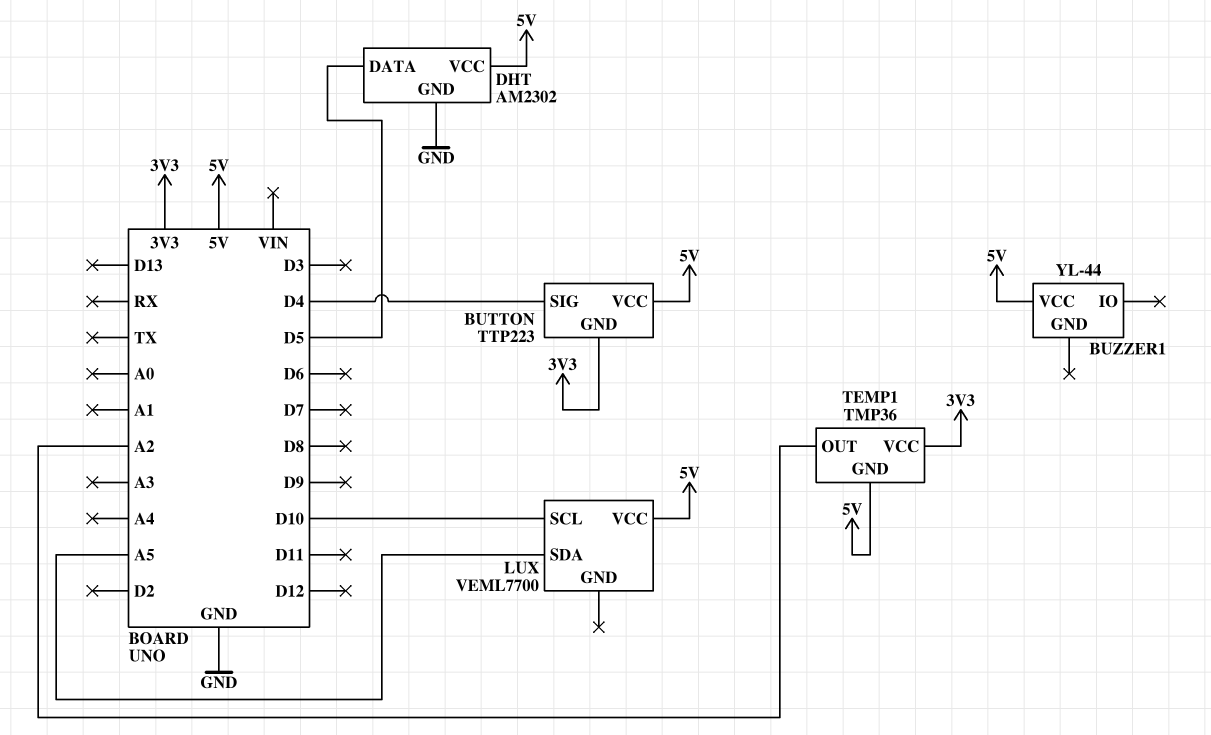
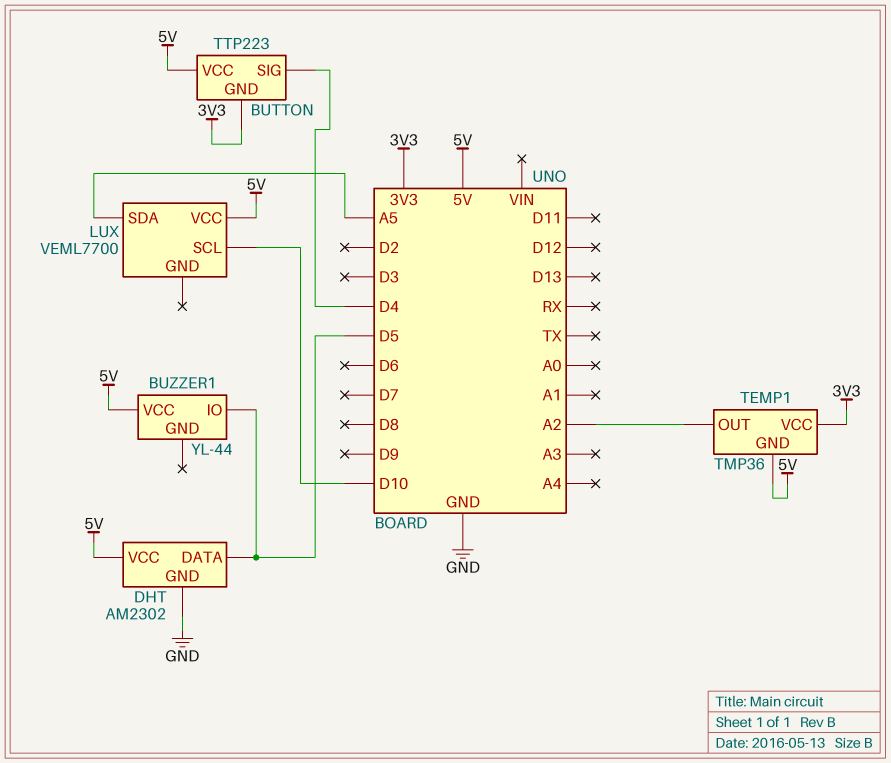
BUZZER1 pin IO: none -> D5

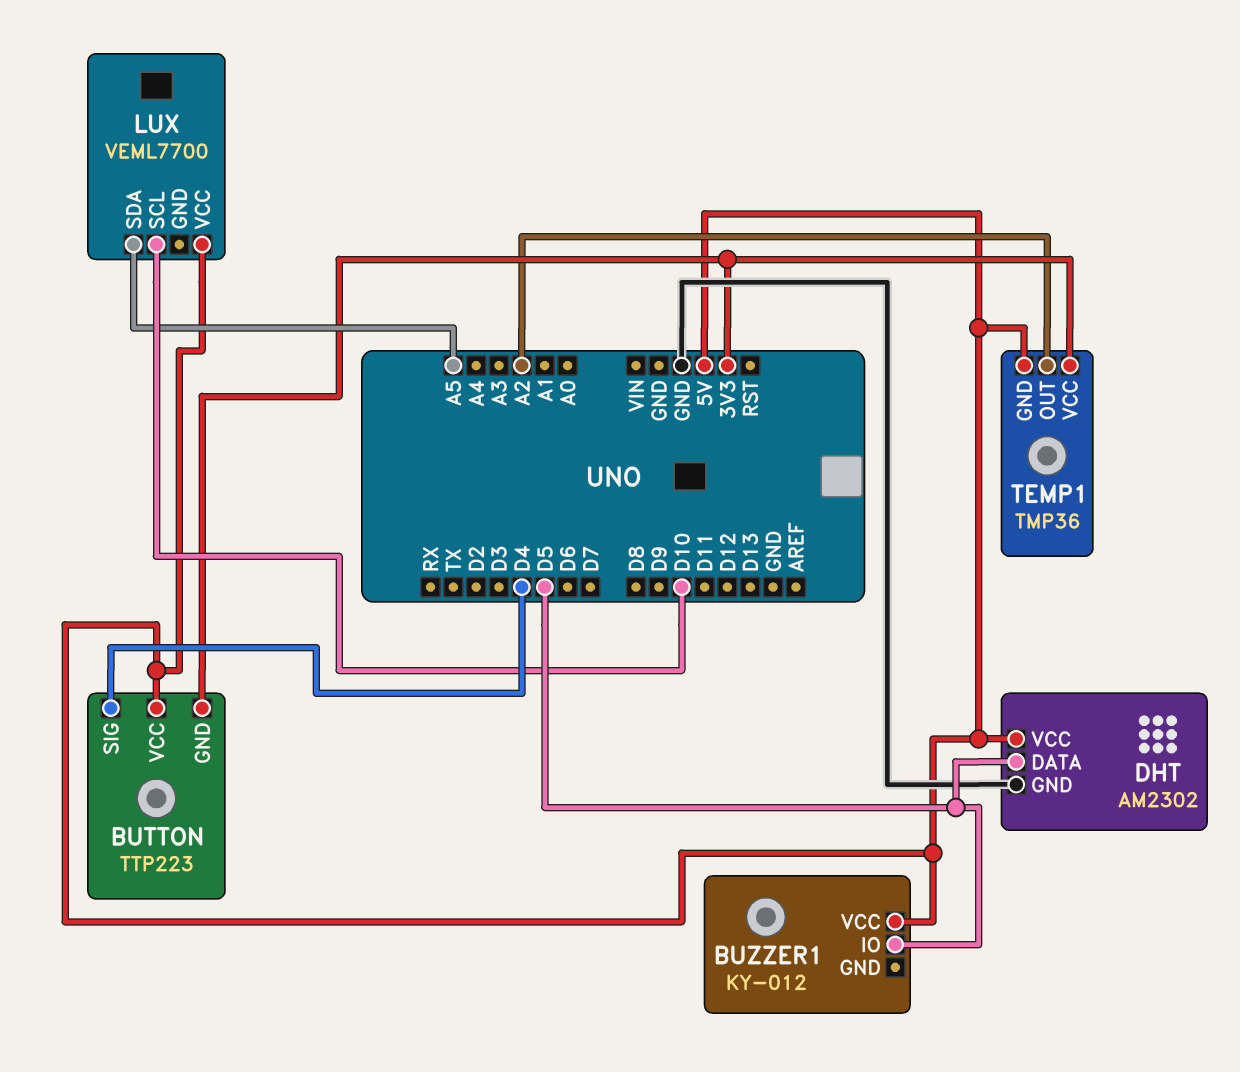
BUZZER1: YL-44 -> KY-012

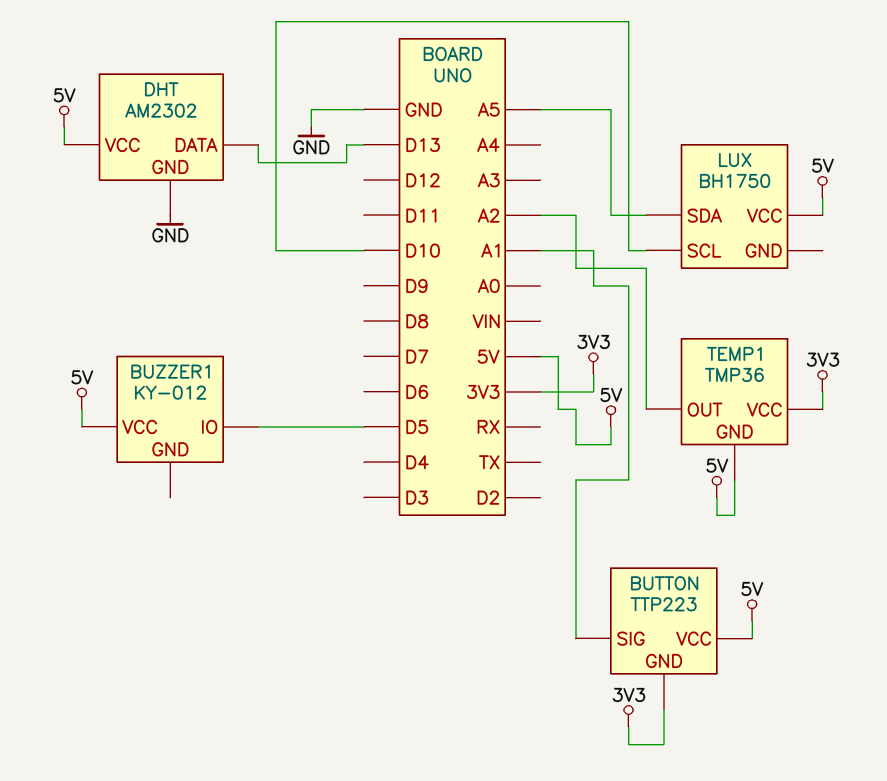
BUTTON pin SIG: D4 -> A1
DHT pin DATA: D5 -> D13
LUX: VEML7700 -> BH1750

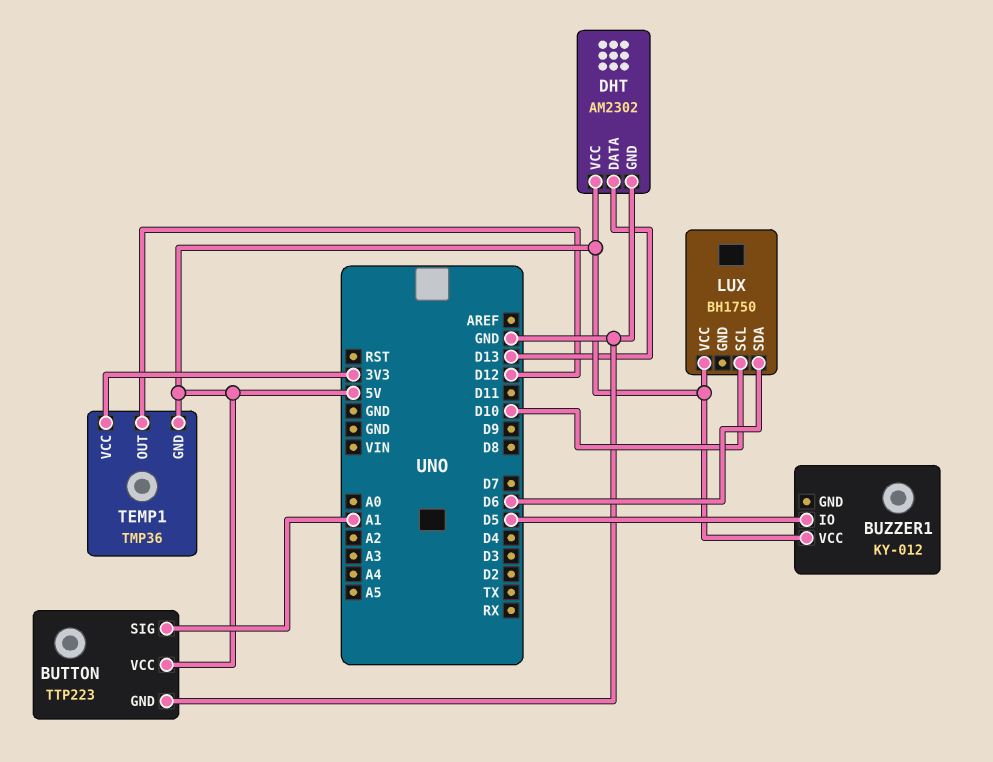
BUTTON pin GND: 3V3 -> GND
LUX pin SDA: A5 -> D6
TEMP1 pin OUT: A2 -> D12

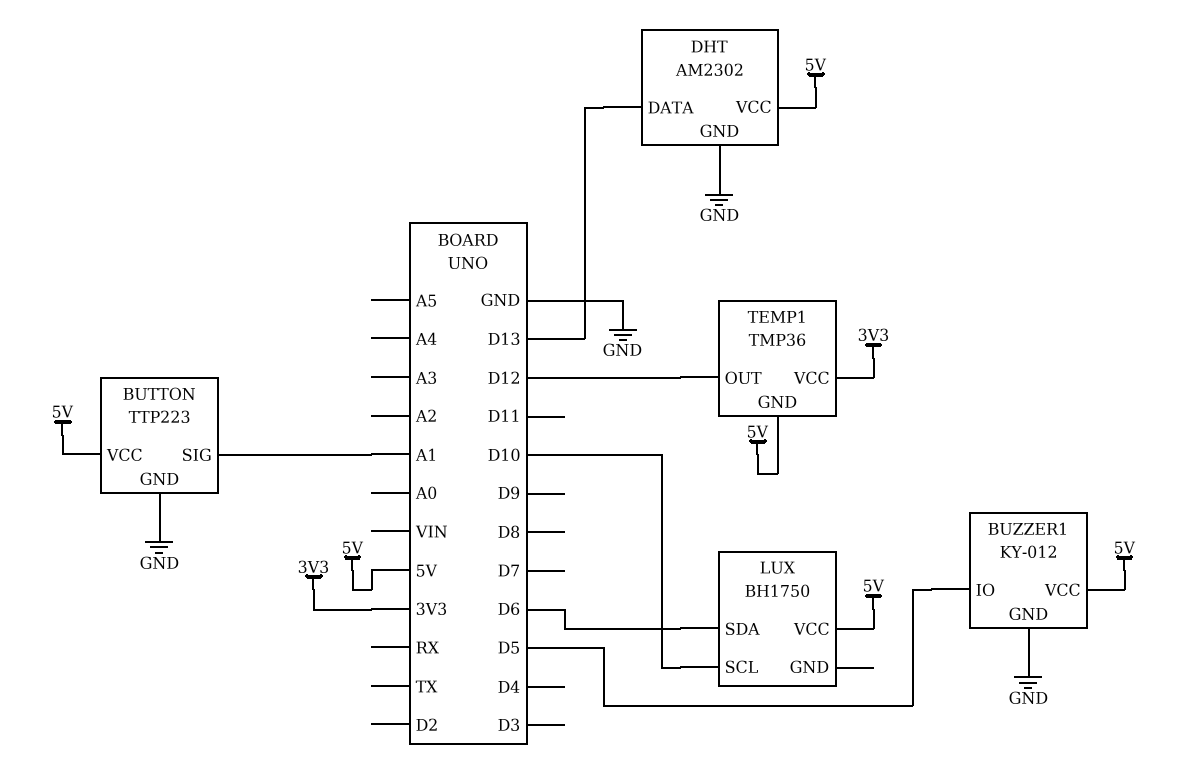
BUZZER1 pin GND: none -> GND

